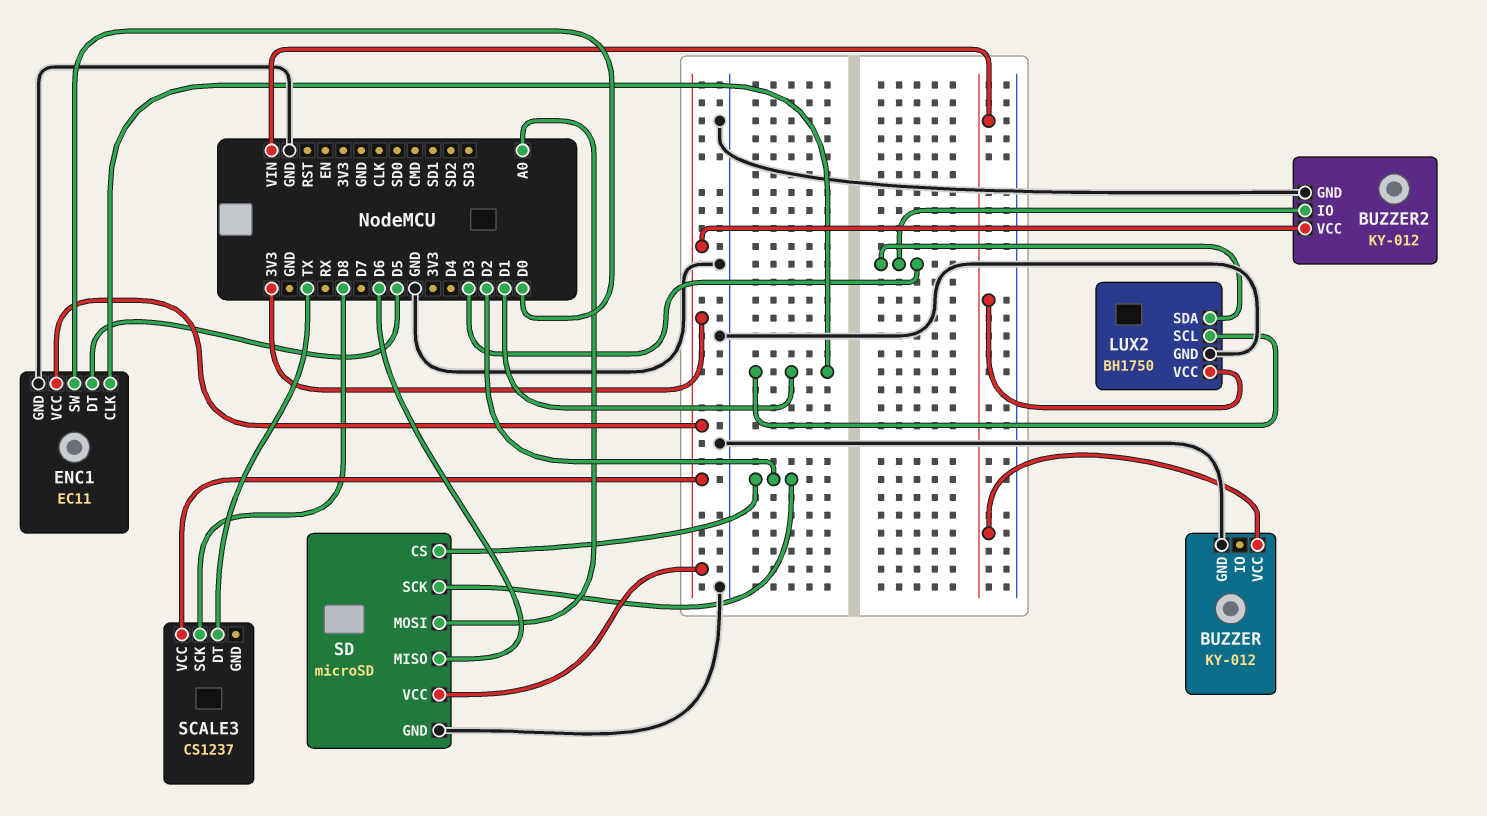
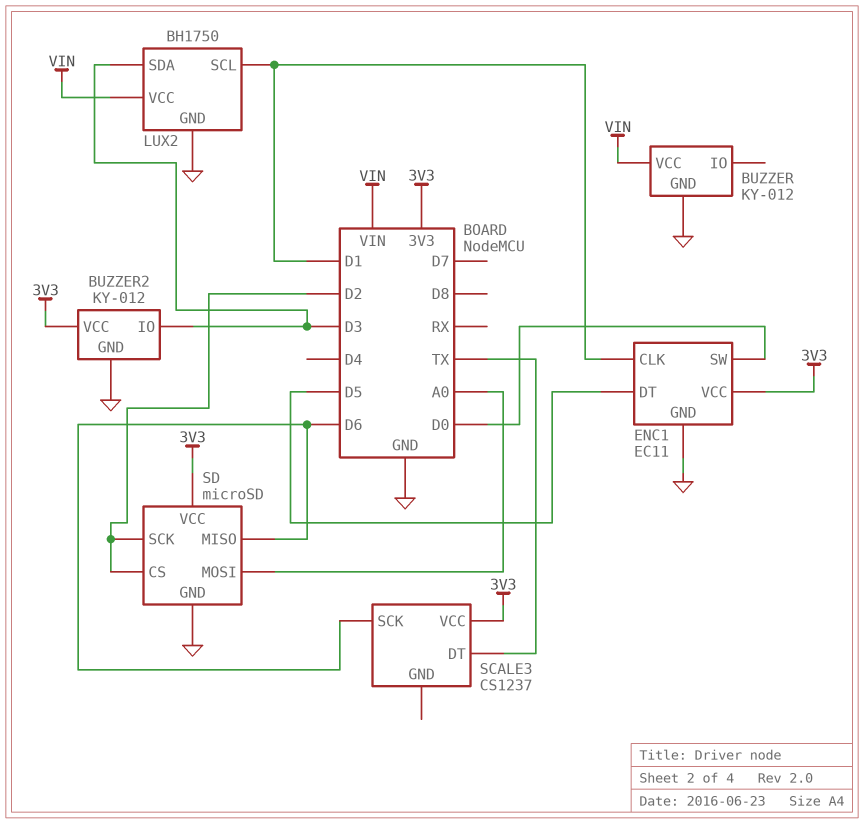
SCALE3 pin SCK: D8 -> D6

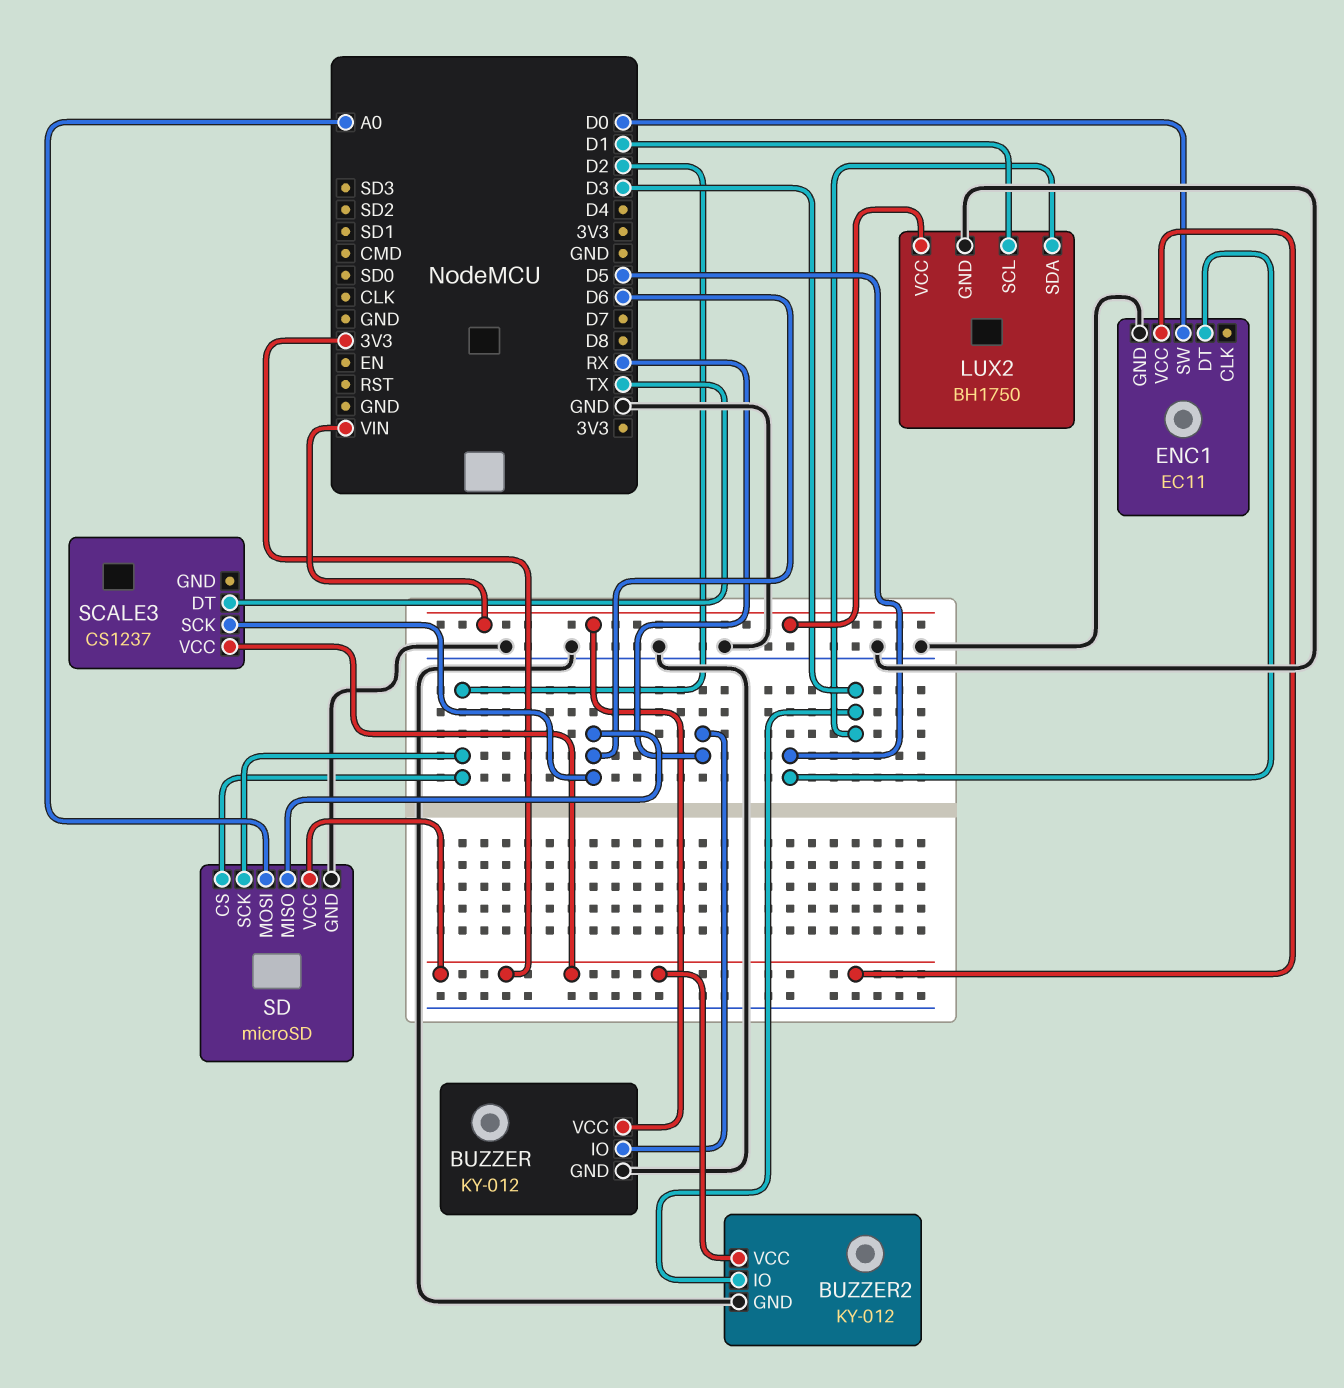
BUZZER pin IO: none -> RX
ENC1 pin CLK: D1 -> none

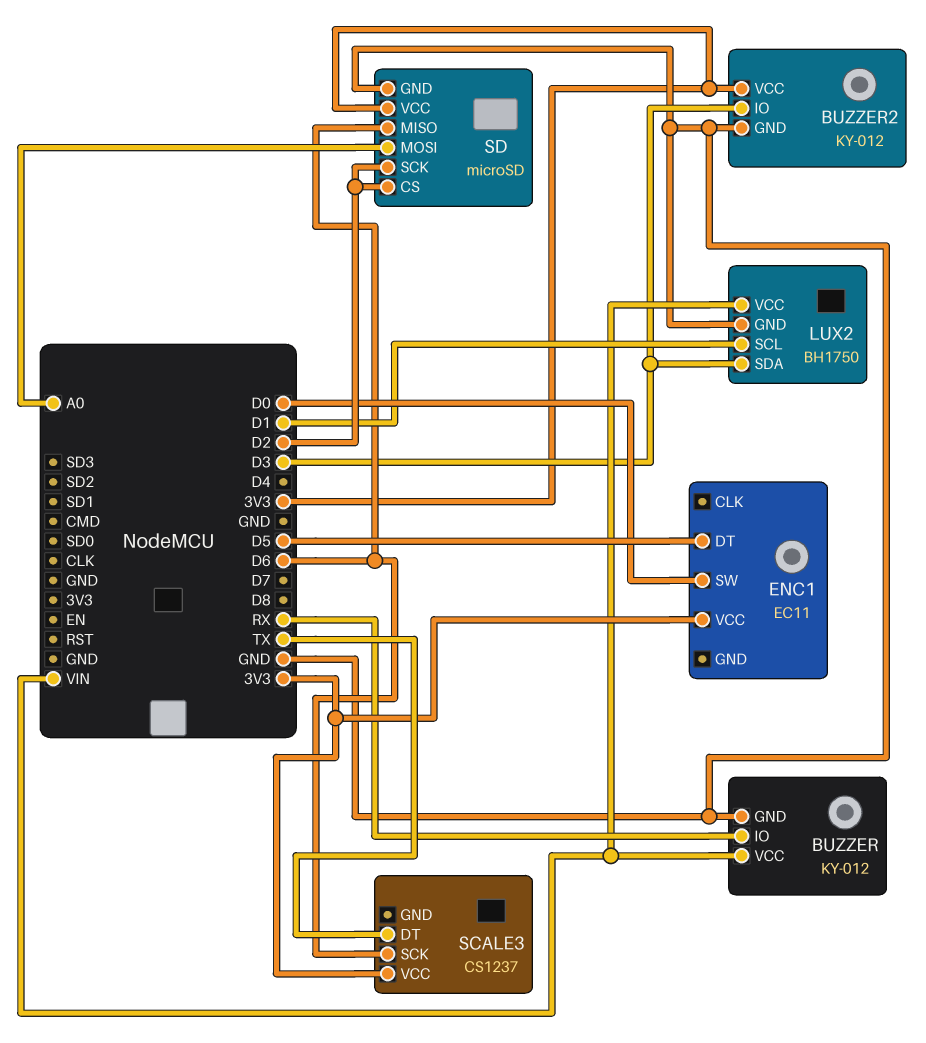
ENC1 pin GND: GND -> none

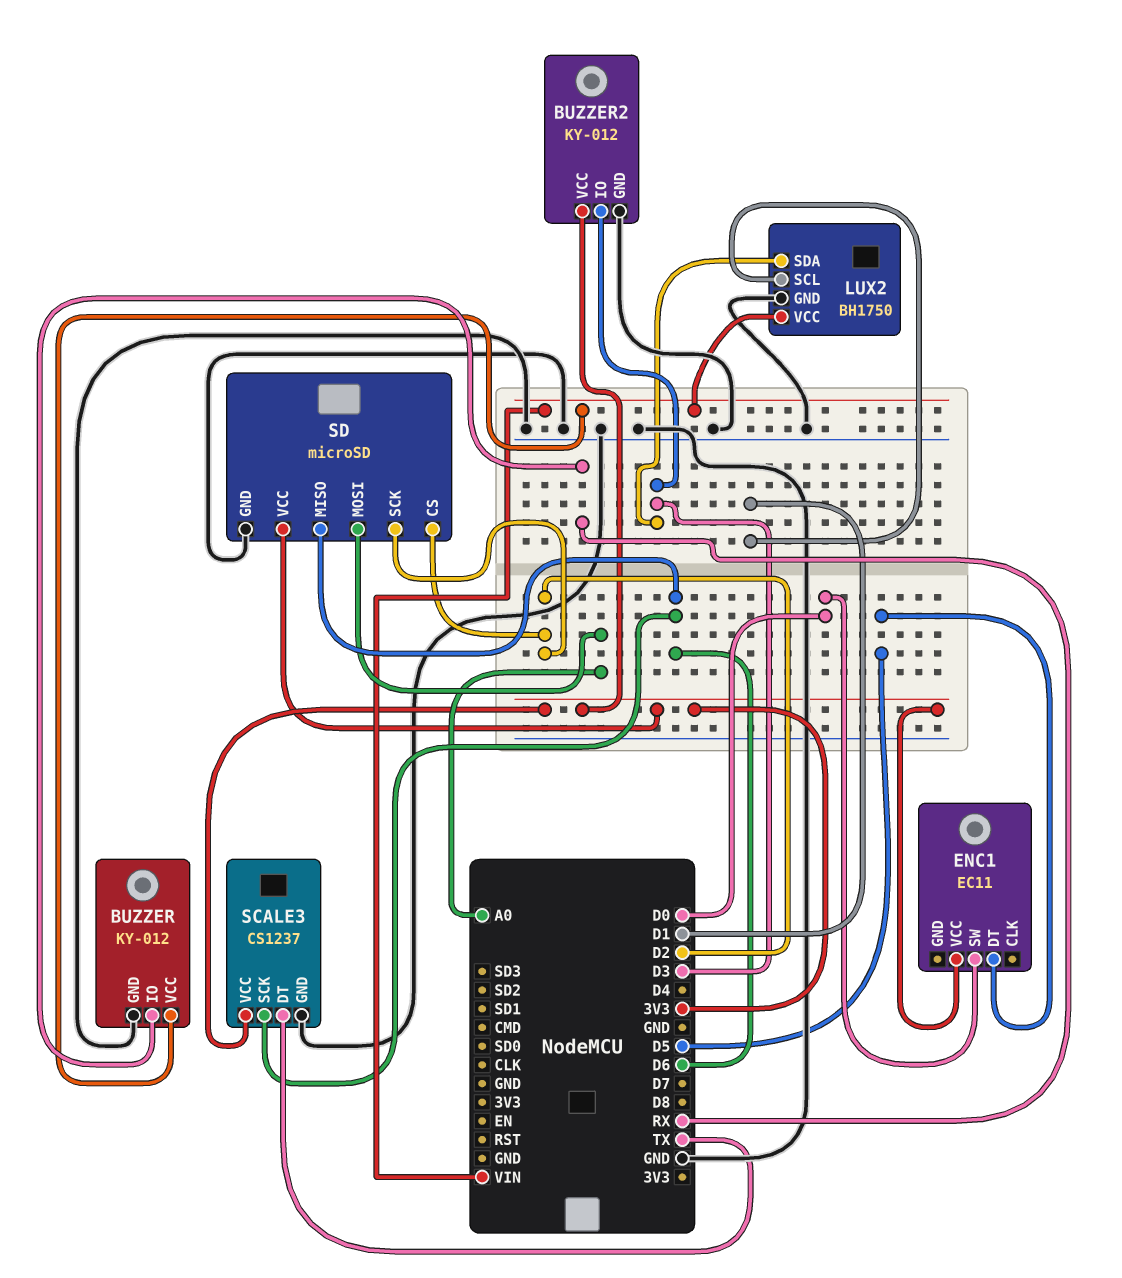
SCALE3 pin GND: none -> GND

